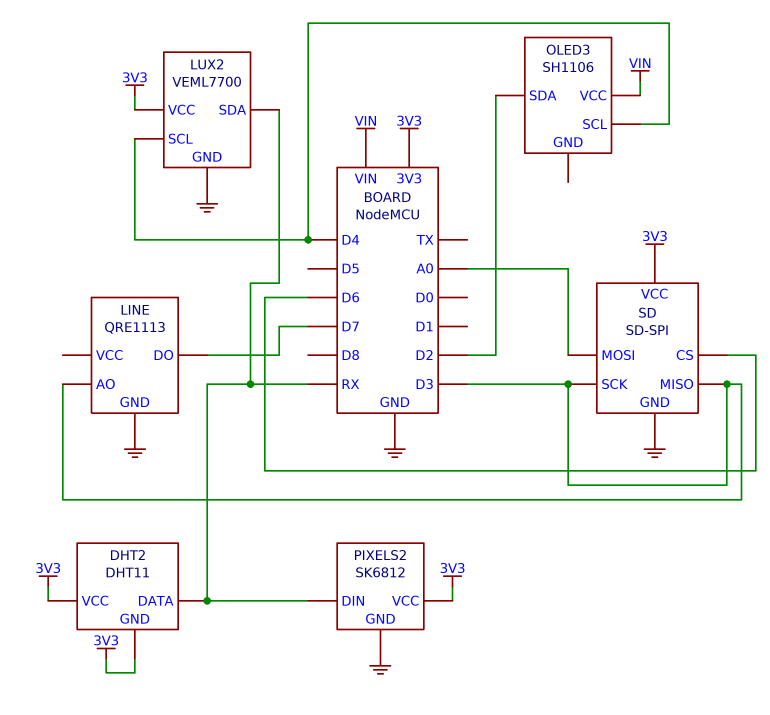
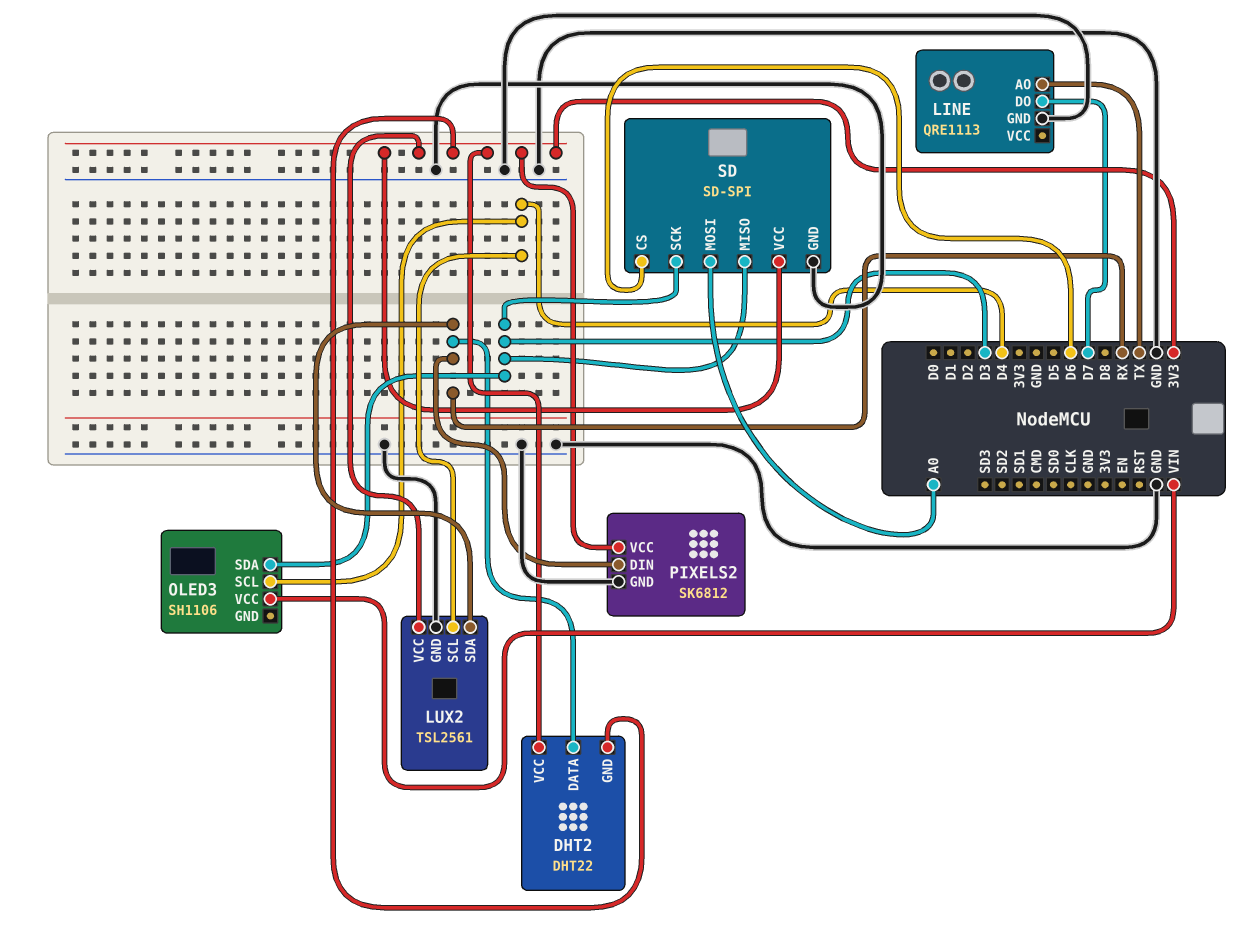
DHT2: DHT11 -> DHT22
LINE pin AO: D3 -> TX
LUX2: VEML7700 -> TSL2561
OLED3 pin SDA: D2 -> D3

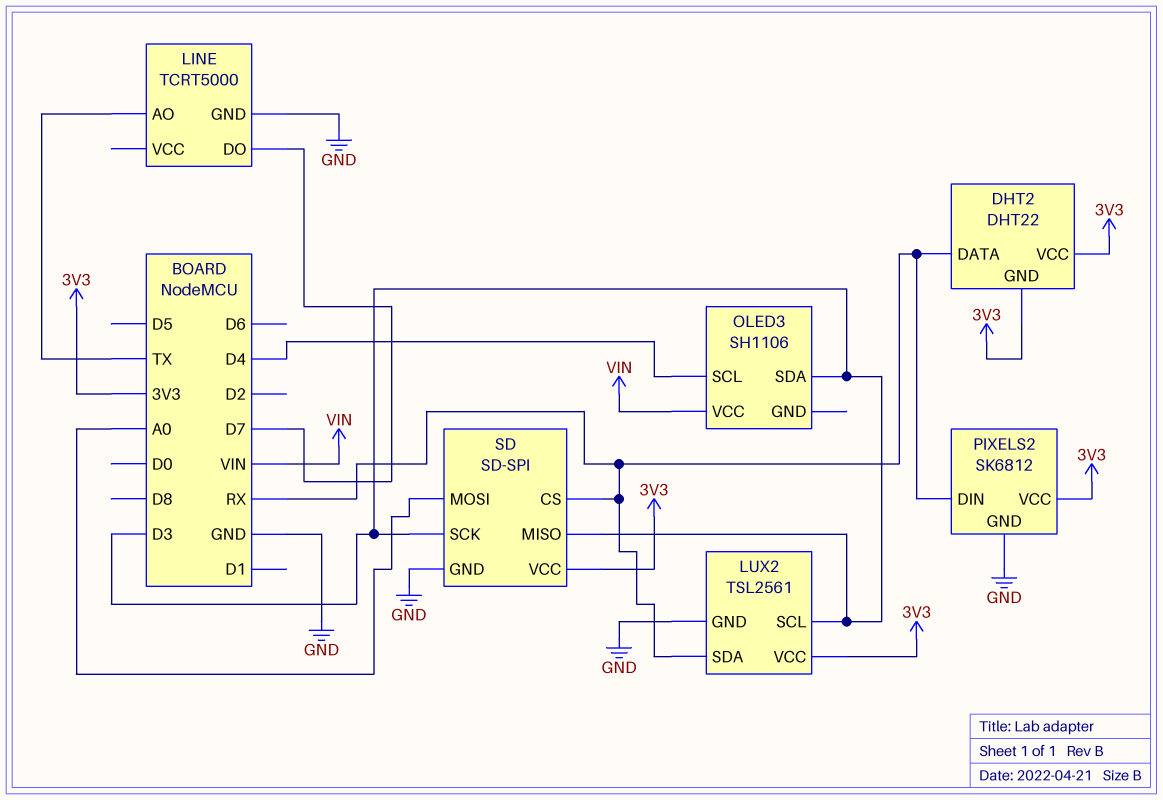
LINE: QRE1113 -> TCRT5000
LUX2 pin SCL: D4 -> D3
SD pin CS: D6 -> RX

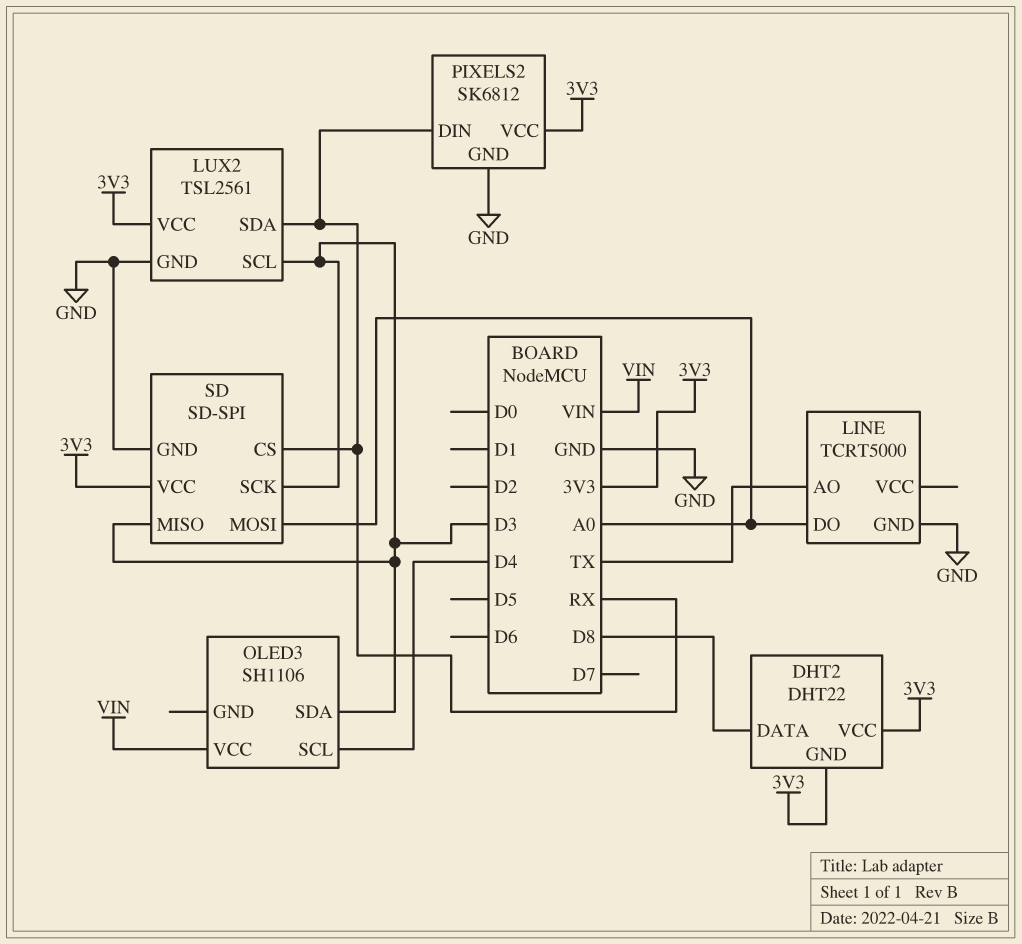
DHT2 pin DATA: RX -> D8
LINE pin DO: D7 -> A0

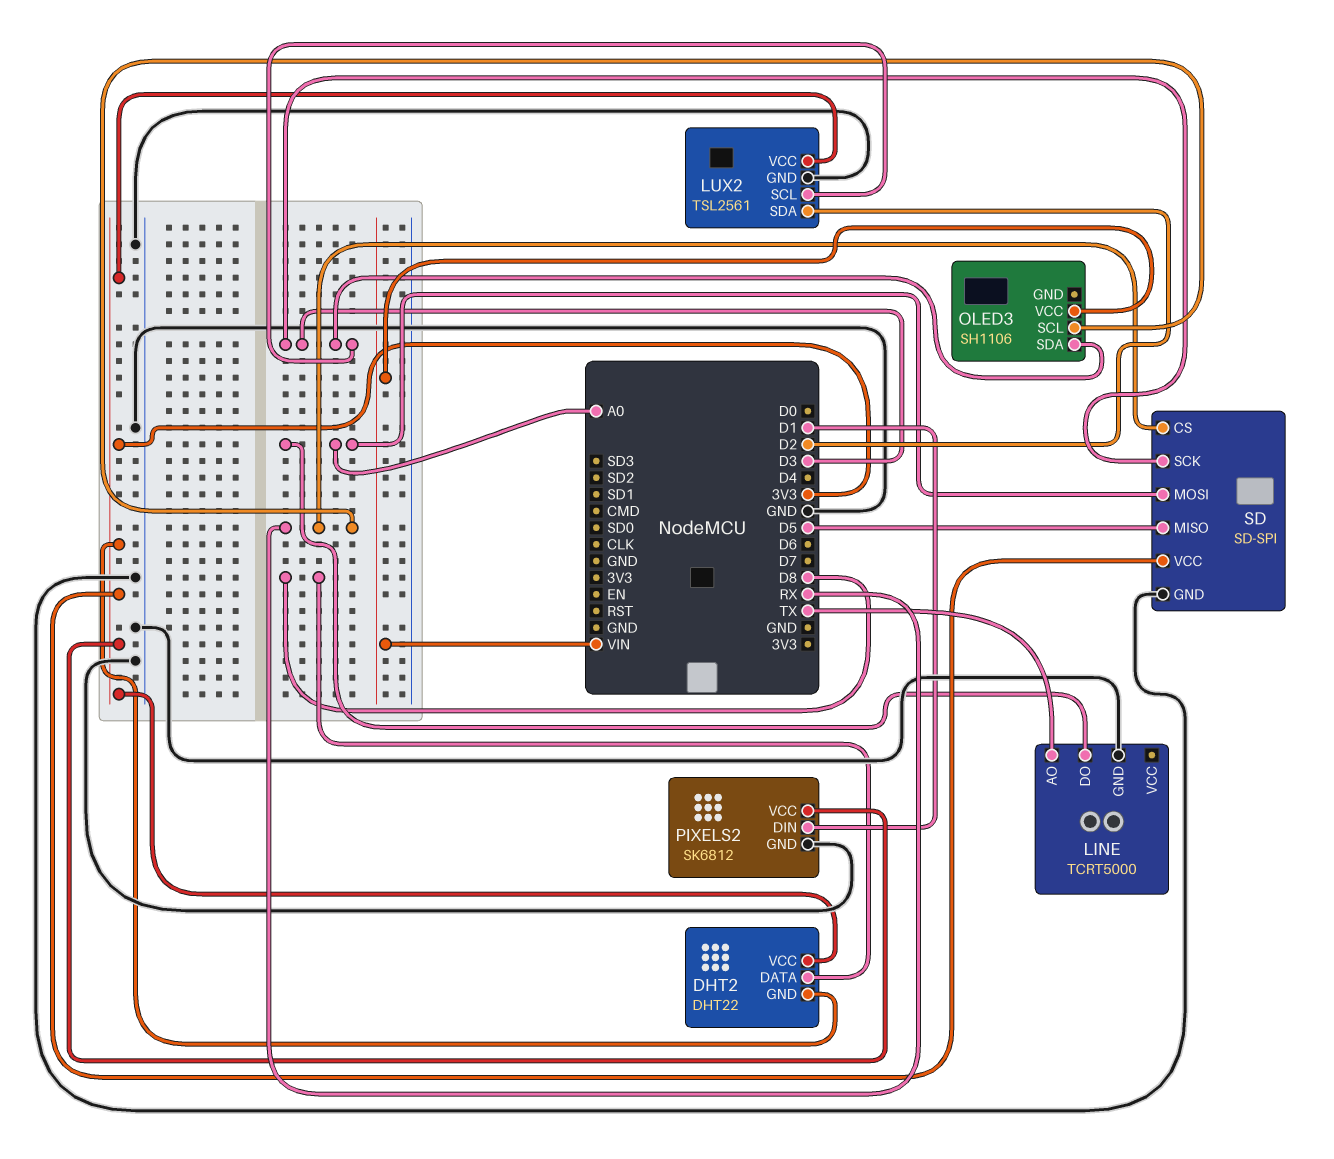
LUX2 pin SDA: RX -> D2
OLED3 pin SCL: D4 -> RX
PIXELS2 pin DIN: RX -> D1
SD pin MISO: D3 -> D5

